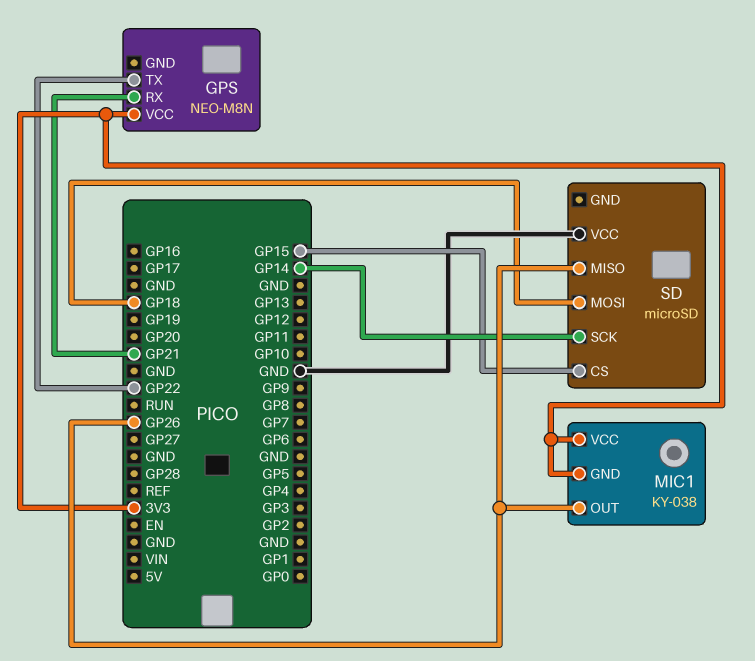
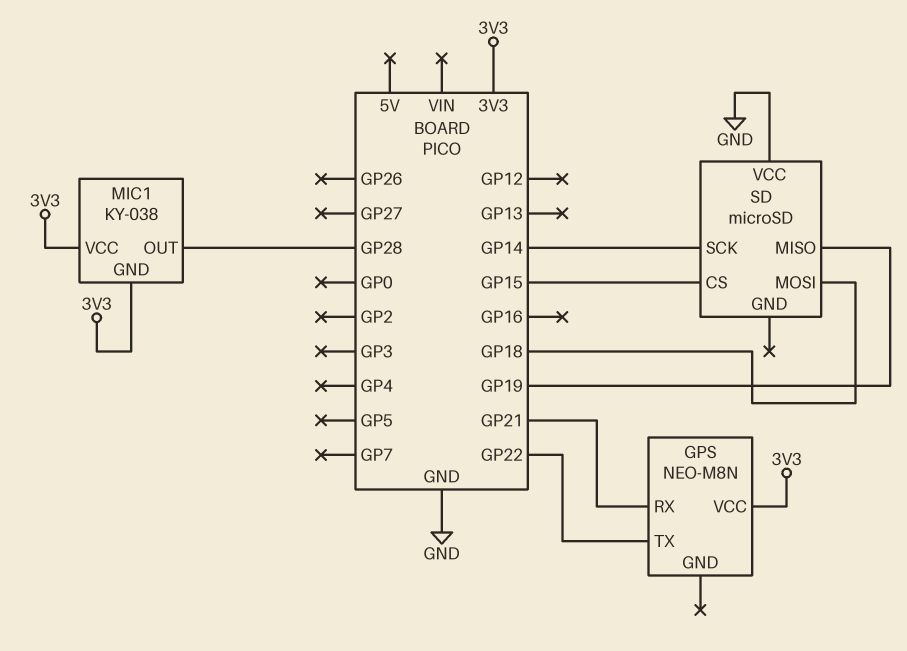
MIC1 pin OUT: GP26 -> GP28
SD pin MISO: GP26 -> GP19

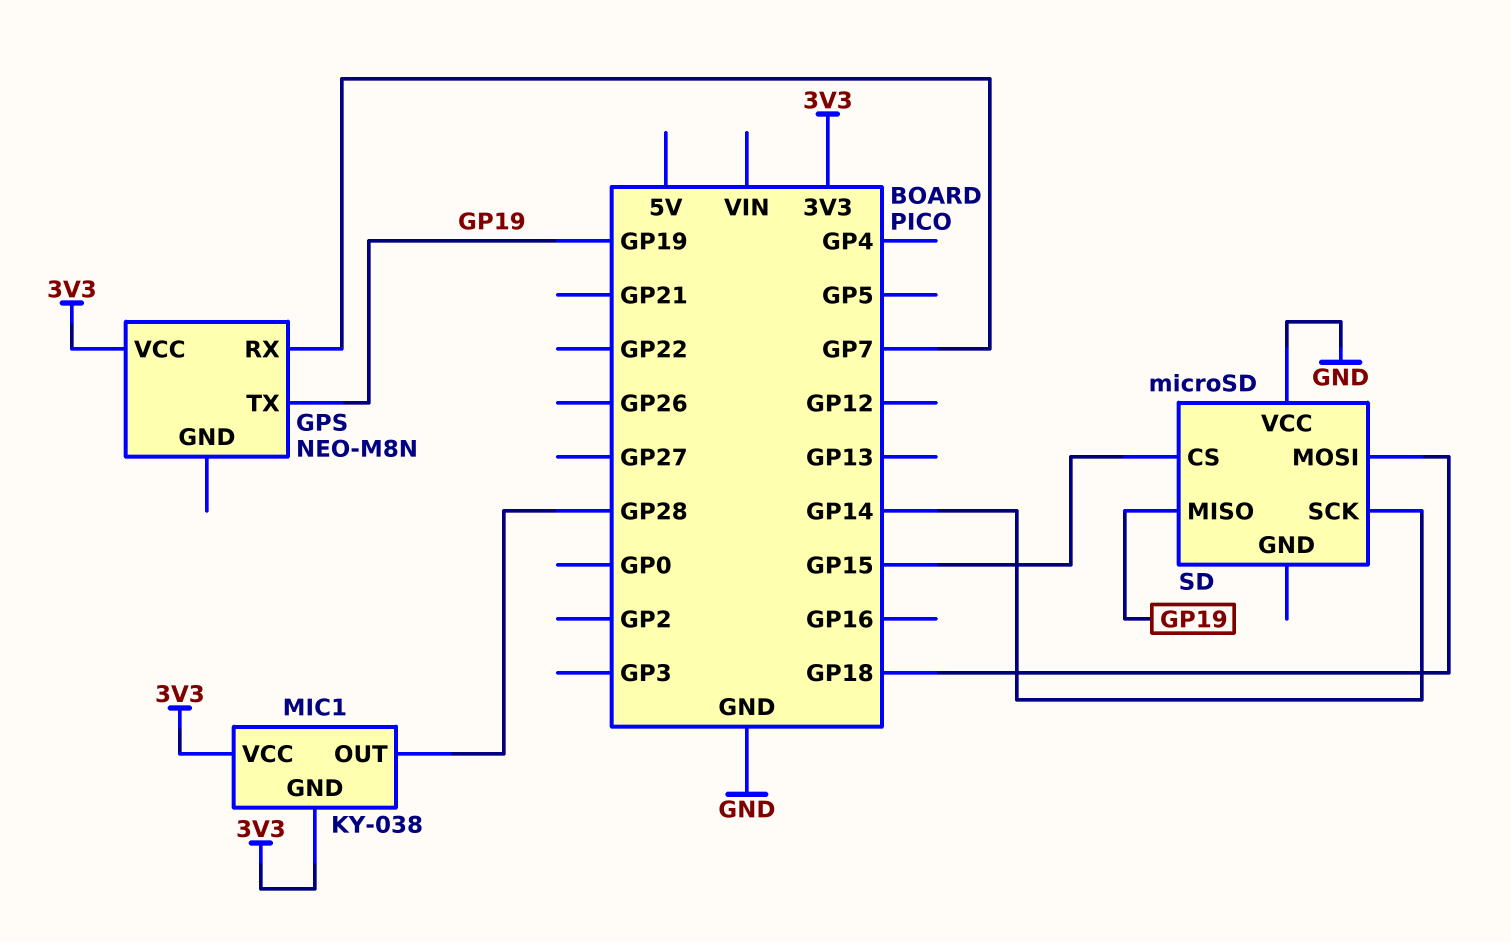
GPS pin RX: GP21 -> GP7
GPS pin TX: GP22 -> GP19

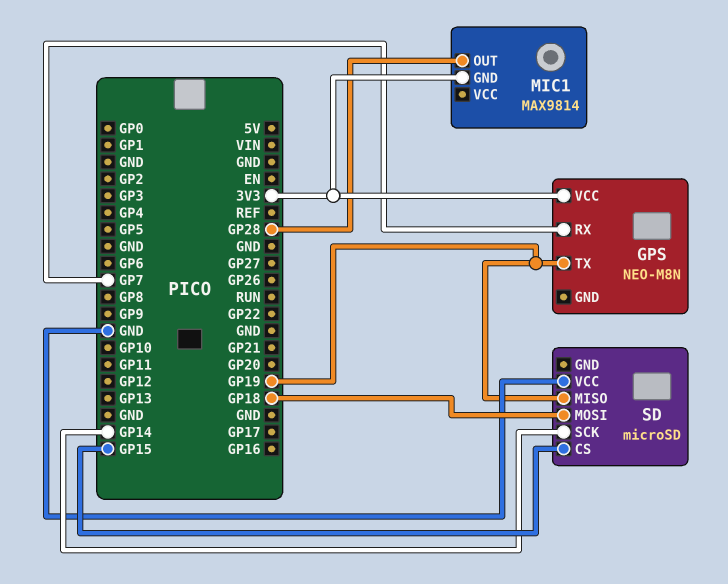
MIC1: KY-038 -> MAX9814
MIC1 pin VCC: 3V3 -> none

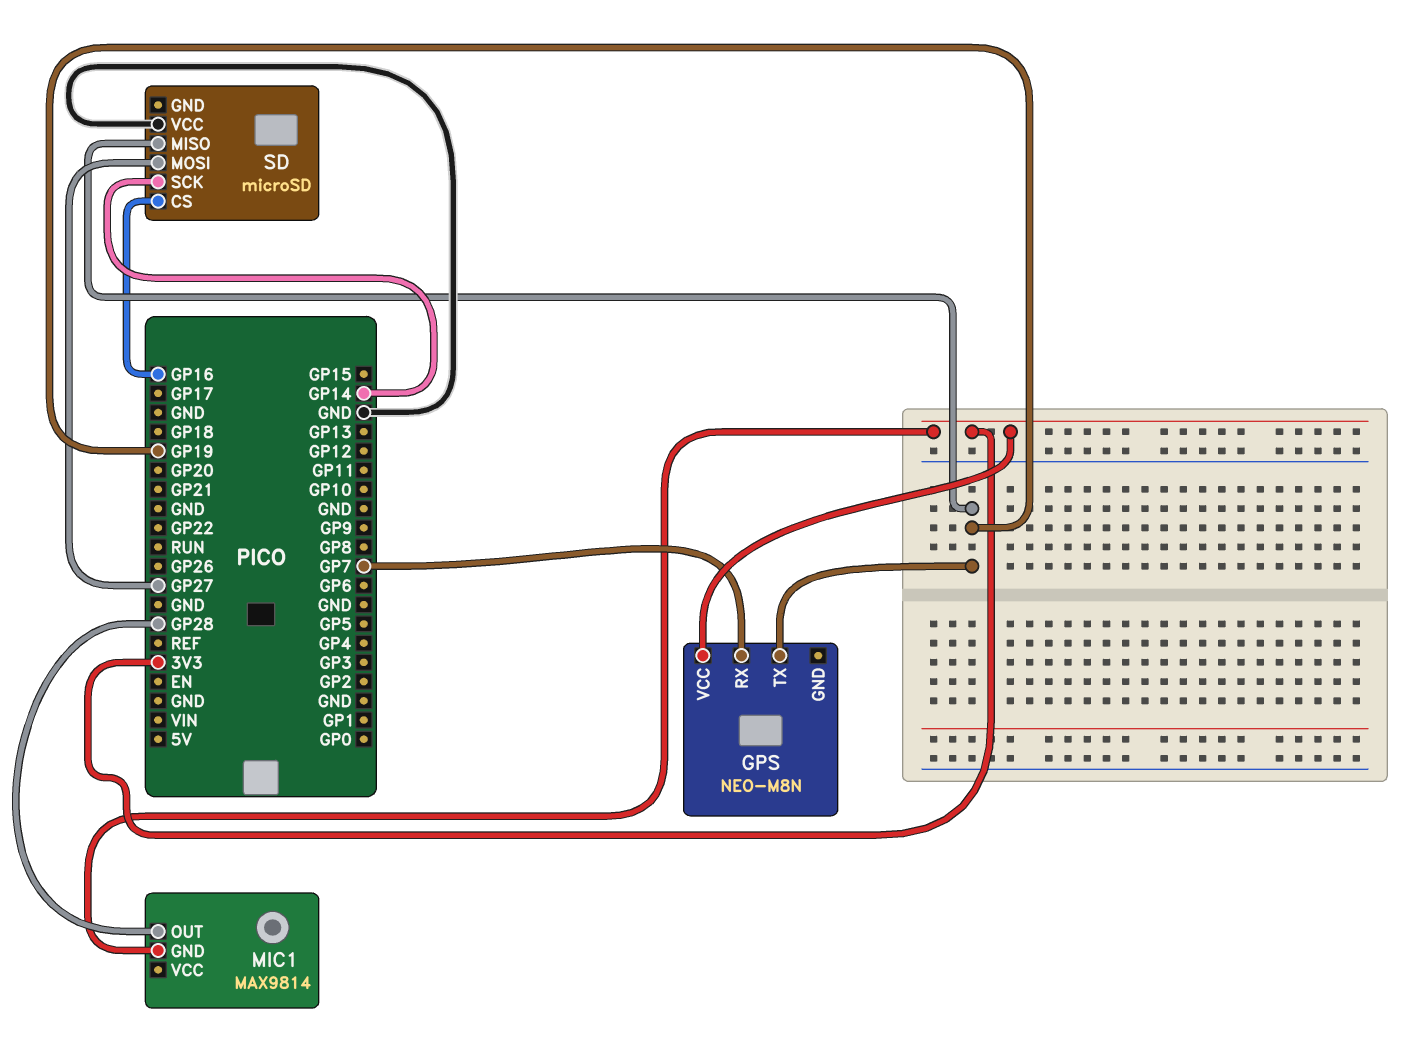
SD pin CS: GP15 -> GP16
SD pin MOSI: GP18 -> GP27

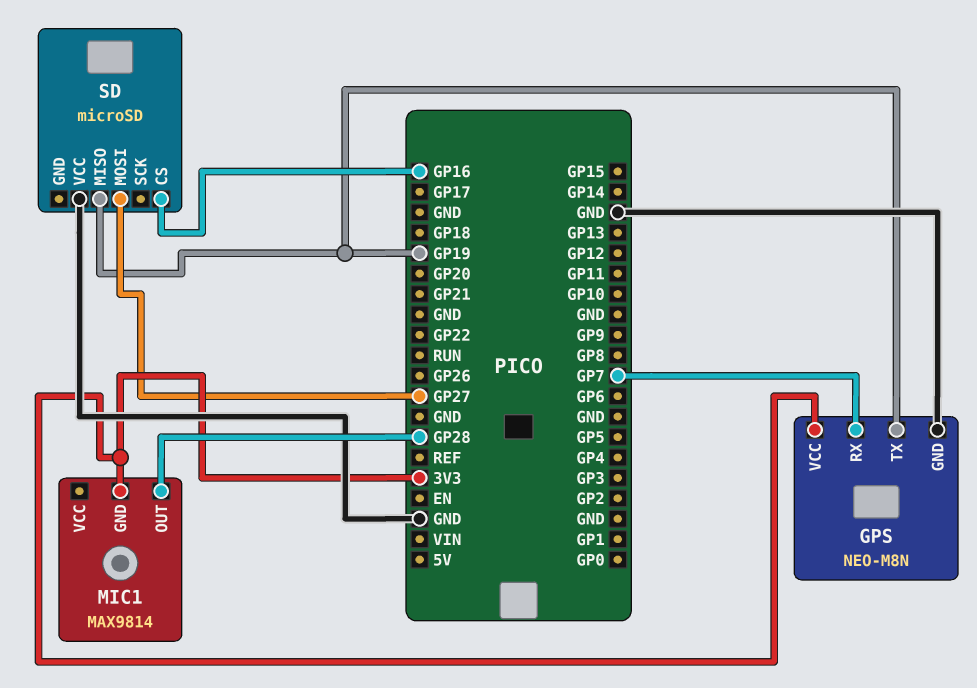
GPS pin GND: none -> GND
SD pin SCK: GP14 -> none

